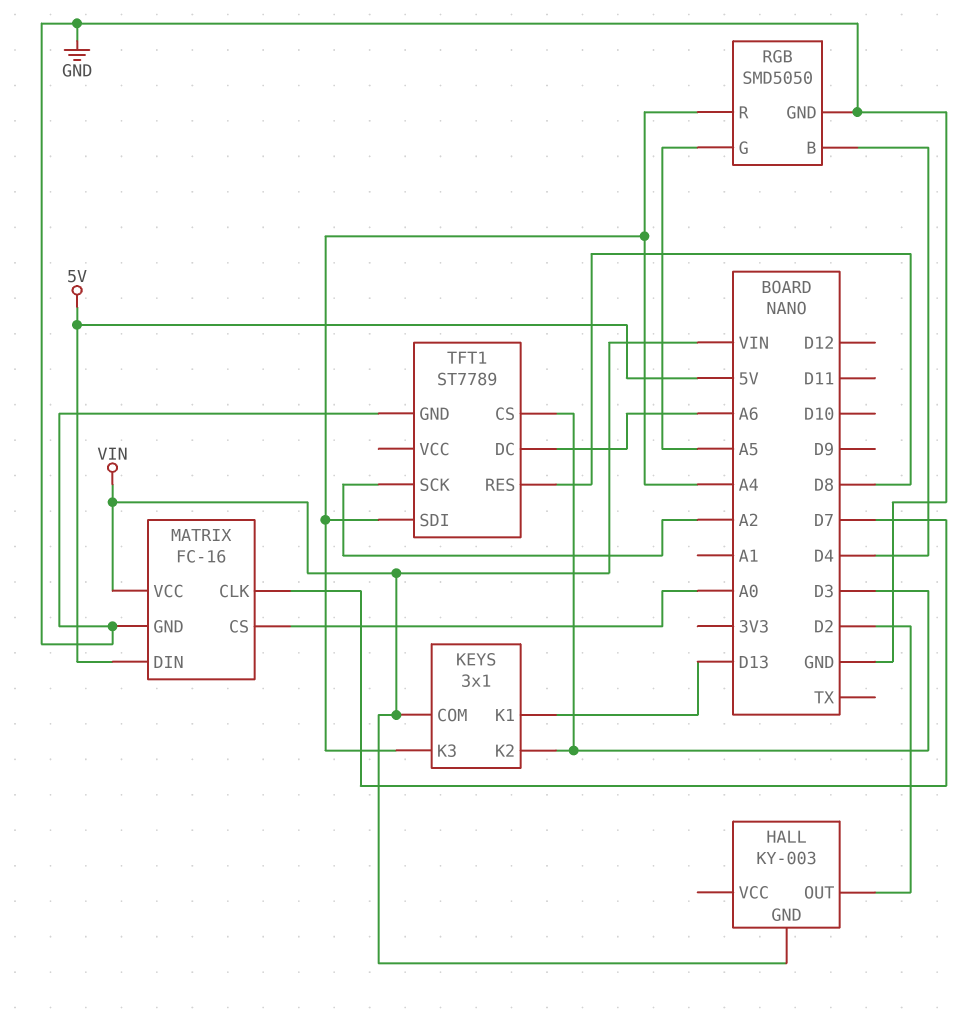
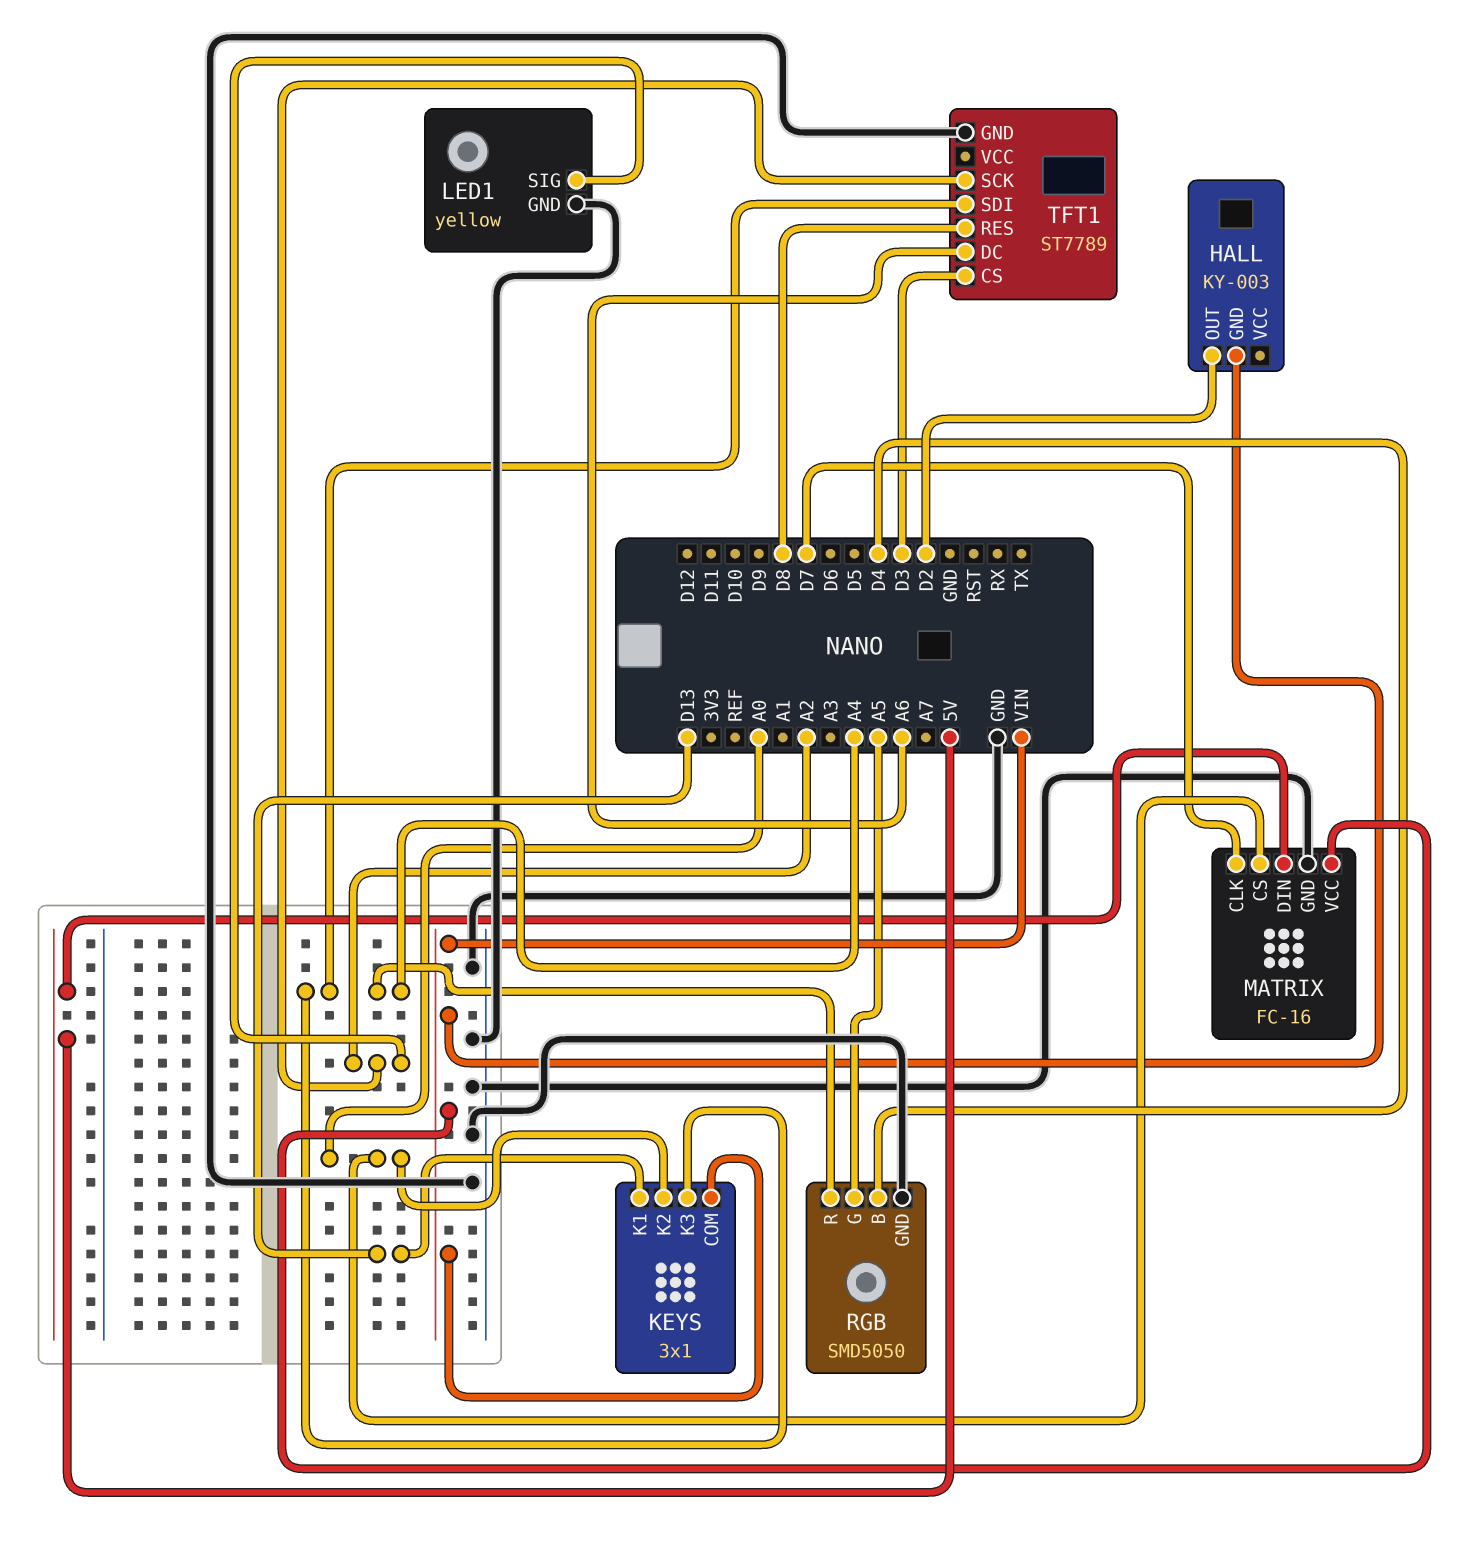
KEYS pin K2: D3 -> A0
LED1: none -> yellow
LED1 pin GND: none -> GND
LED1 pin SIG: none -> A2

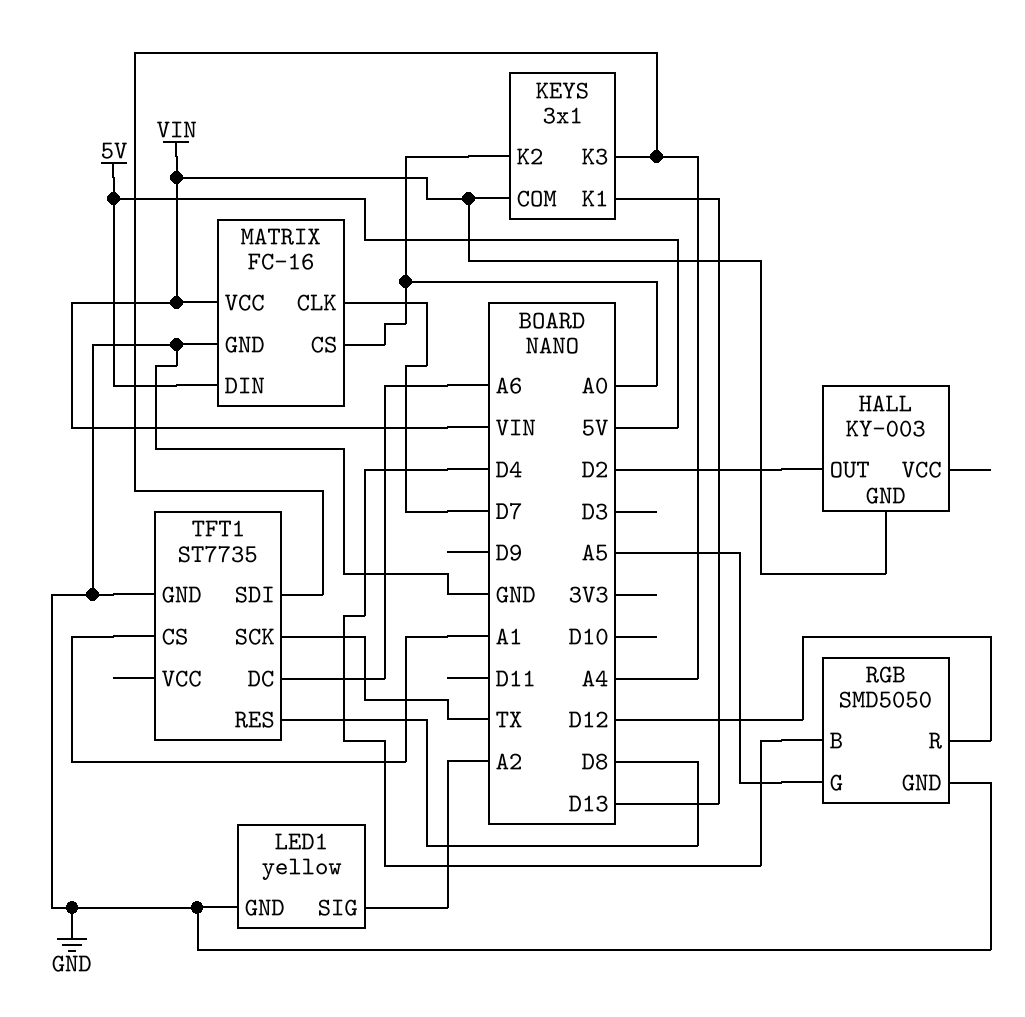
RGB pin R: A4 -> D12
TFT1: ST7789 -> ST7735
TFT1 pin CS: D3 -> A1
TFT1 pin SCK: A2 -> TX

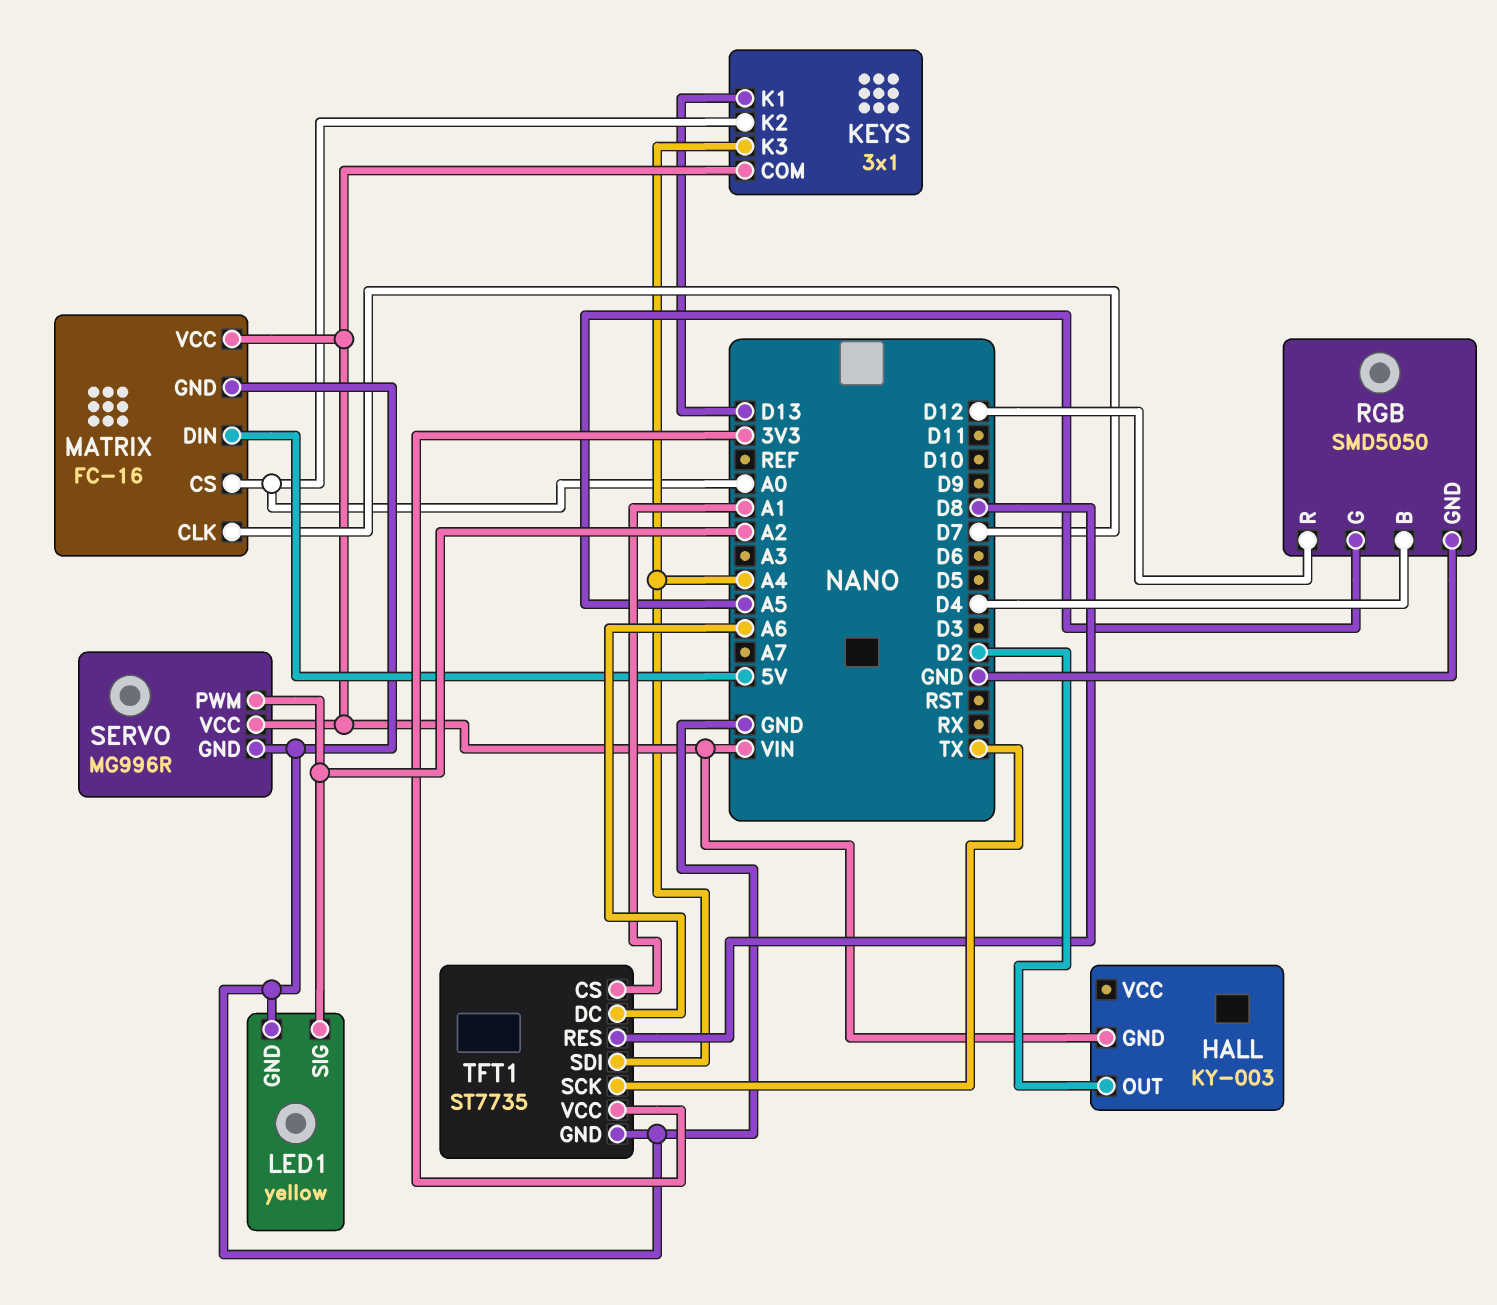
SERVO: none -> MG996R
SERVO pin GND: none -> GND
SERVO pin PWM: none -> A2
SERVO pin VCC: none -> VIN
TFT1 pin VCC: none -> 3V3

